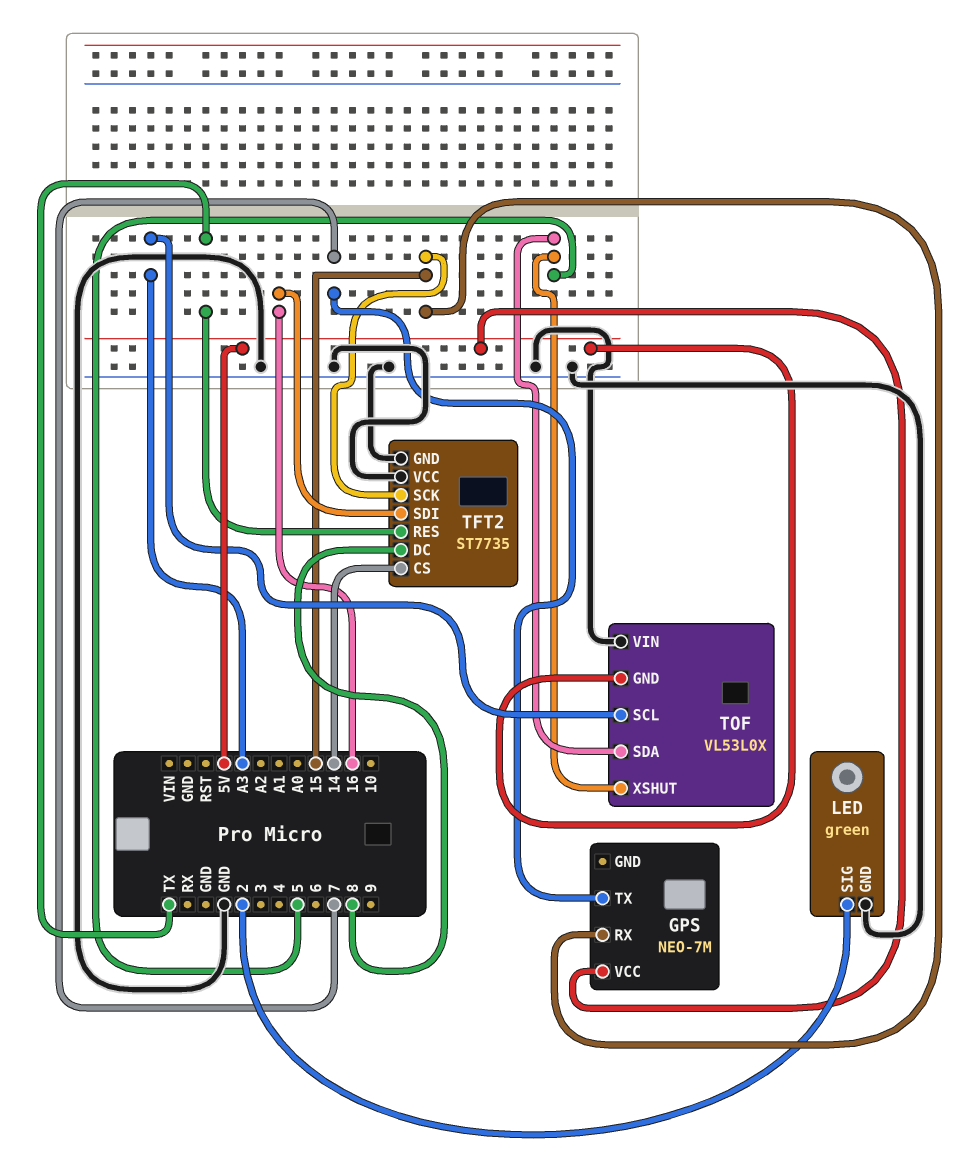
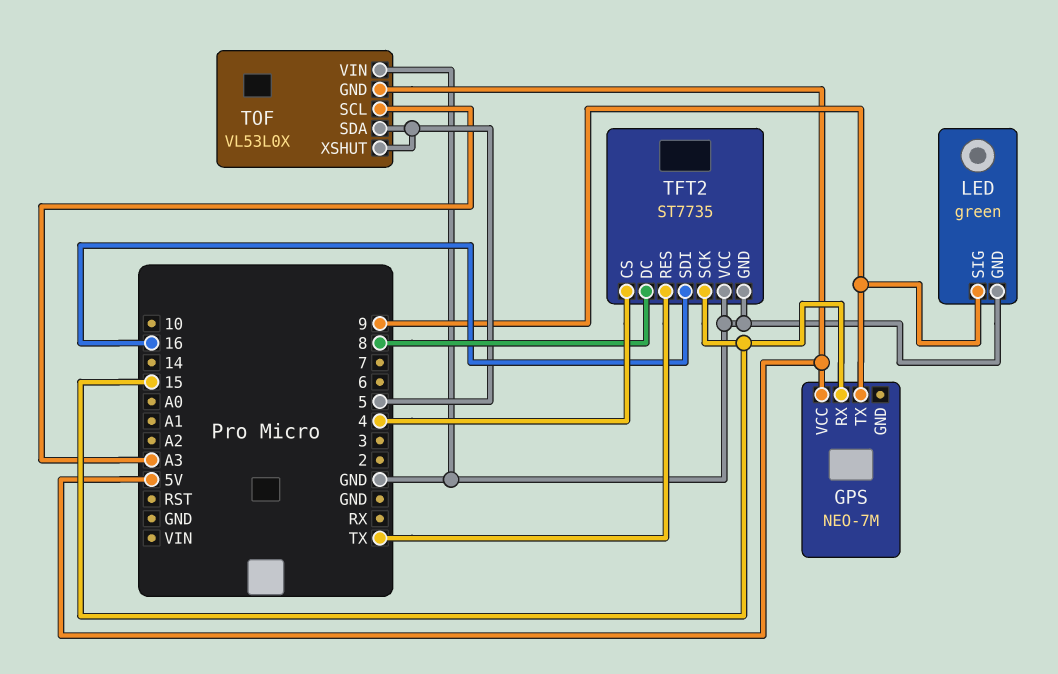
GPS pin TX: 7 -> 9
LED pin SIG: 2 -> 9
TFT2 pin CS: 14 -> 4

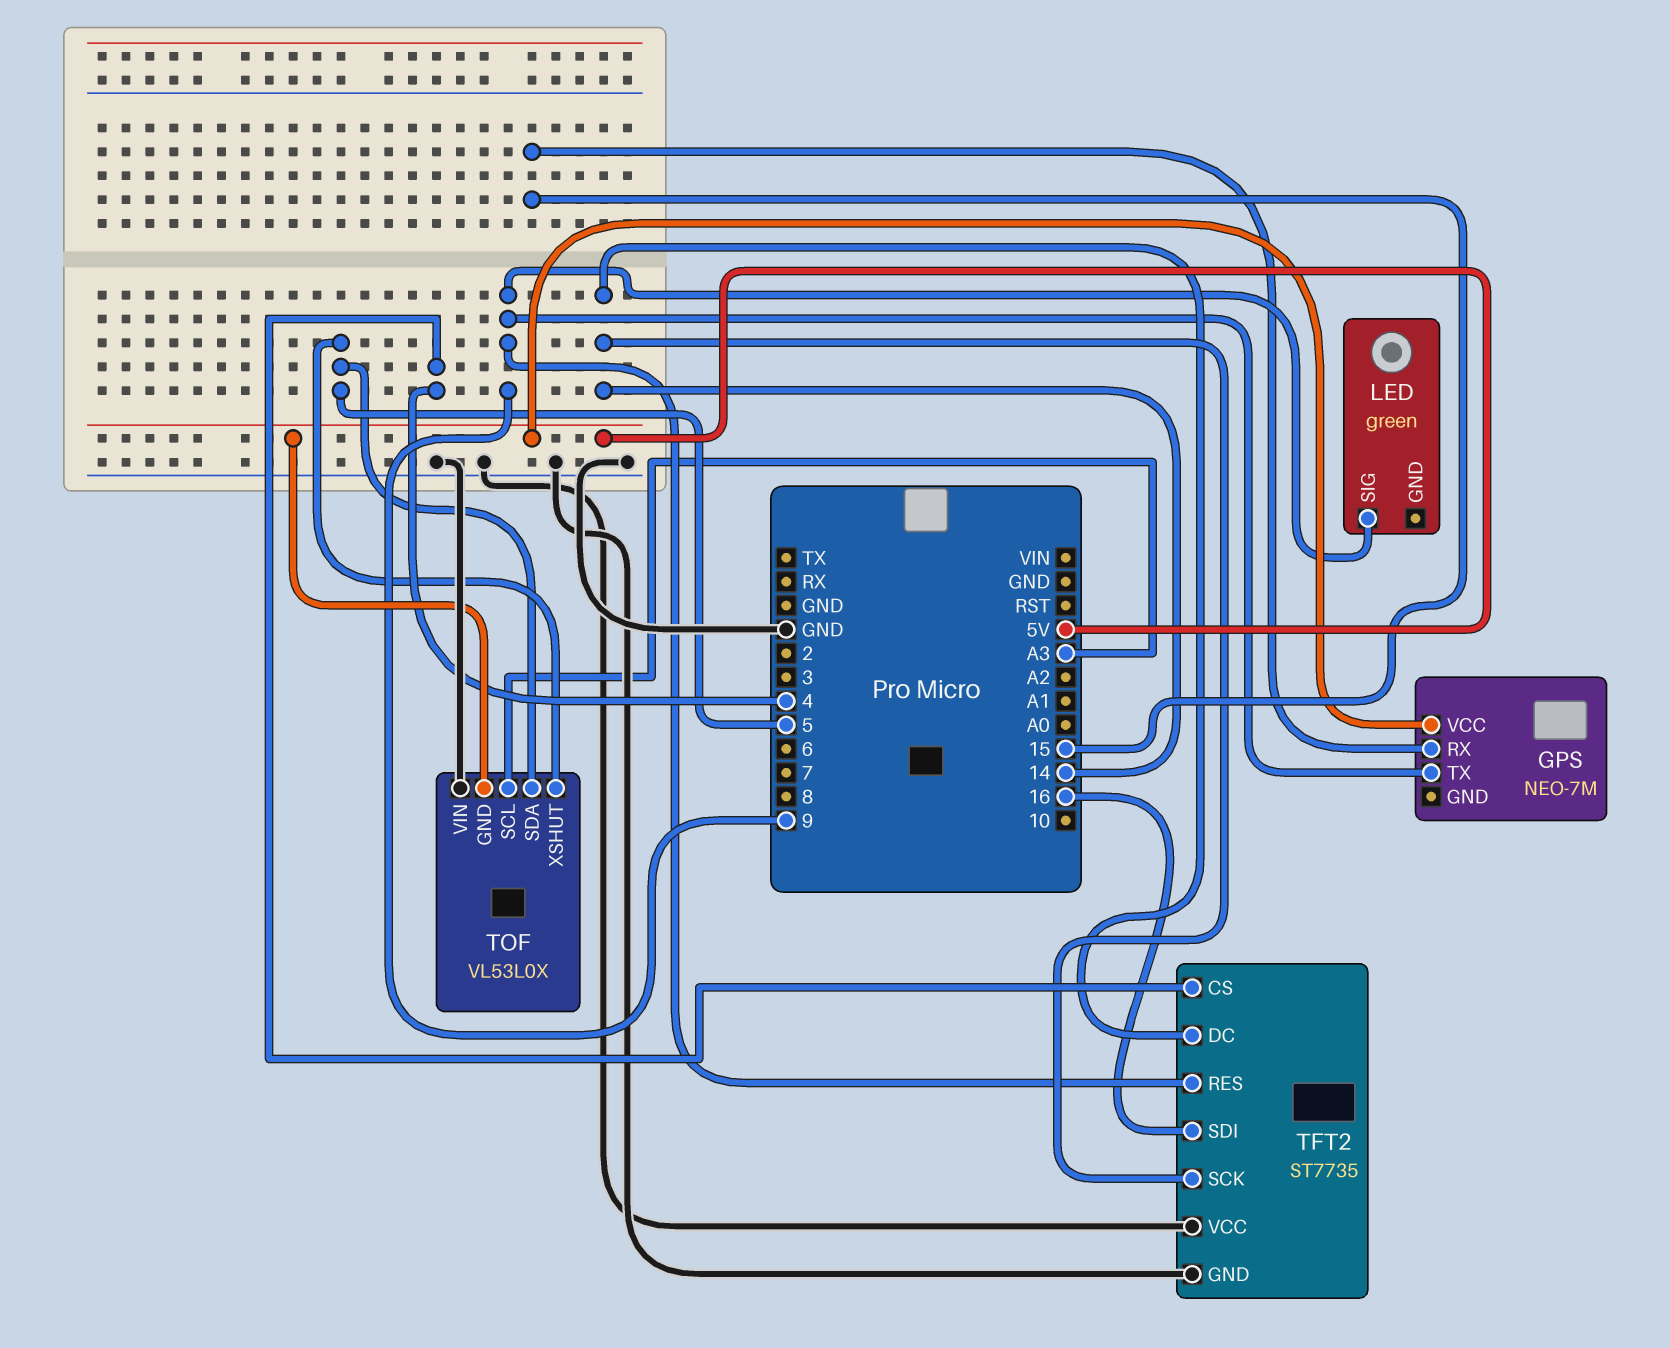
LED pin GND: GND -> none
TFT2 pin DC: 8 -> 14
TFT2 pin RES: TX -> 9
TFT2 pin SCK: 15 -> 14

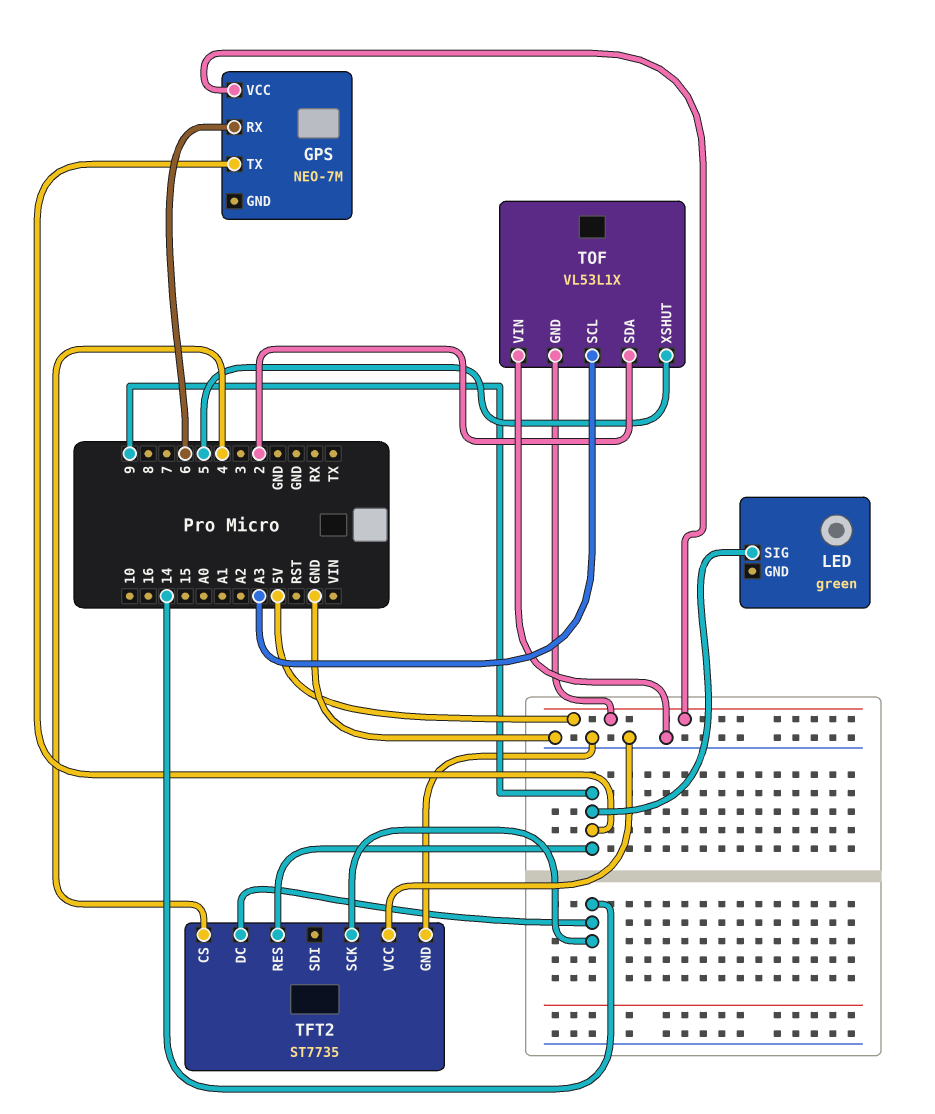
GPS pin RX: 15 -> 6
TFT2 pin SDI: 16 -> none
TOF: VL53L0X -> VL53L1X
TOF pin SDA: 5 -> 2

